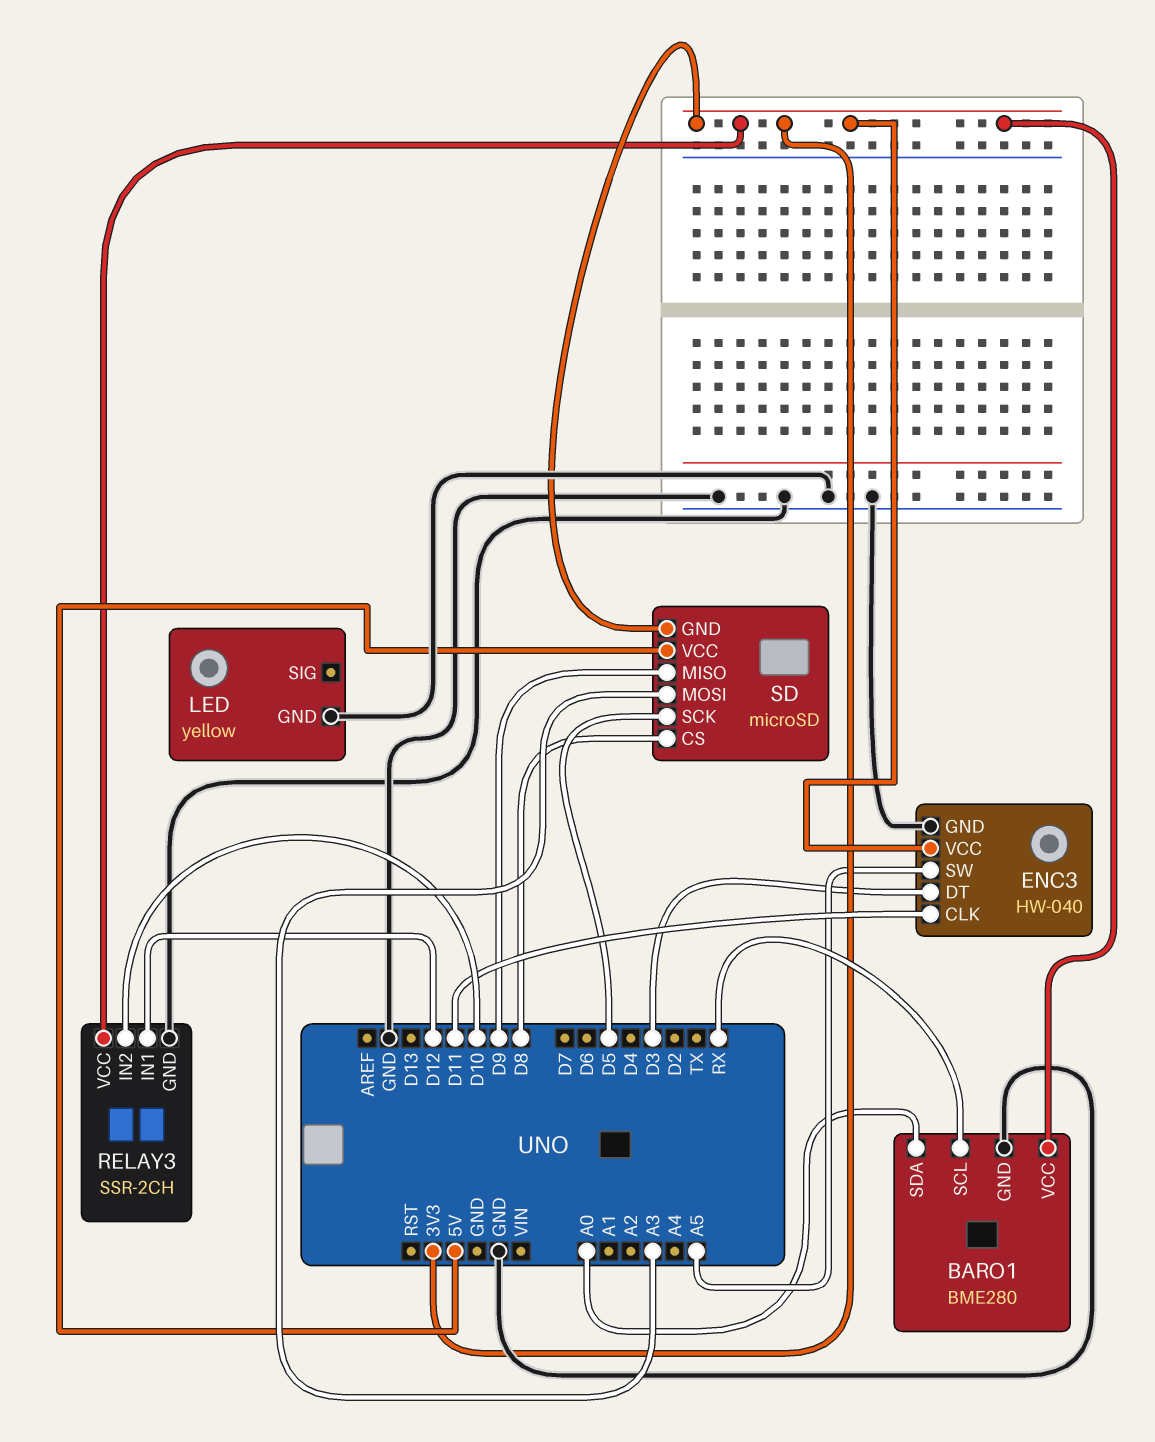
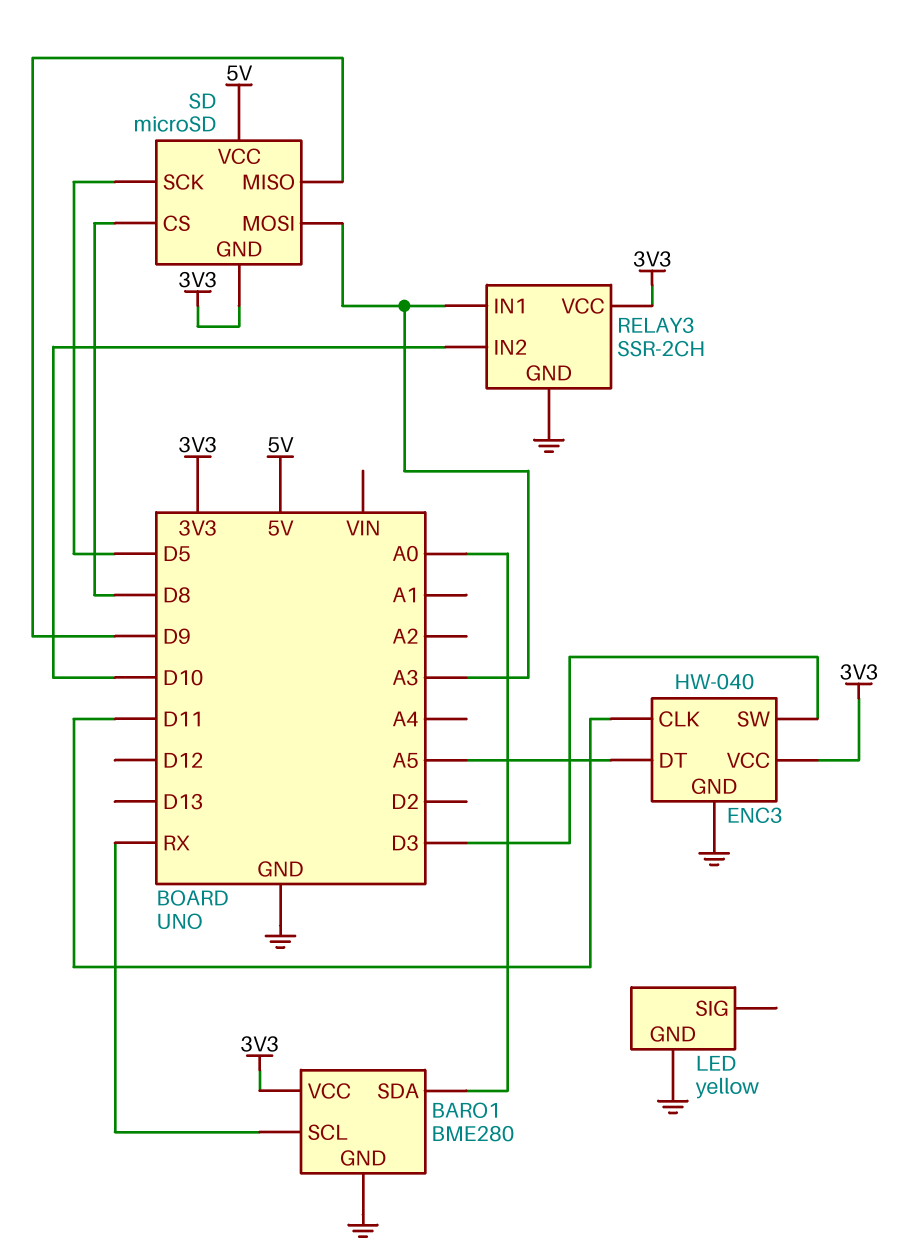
ENC3 pin DT: D3 -> A5
ENC3 pin SW: A5 -> D3
RELAY3 pin IN1: D12 -> A3

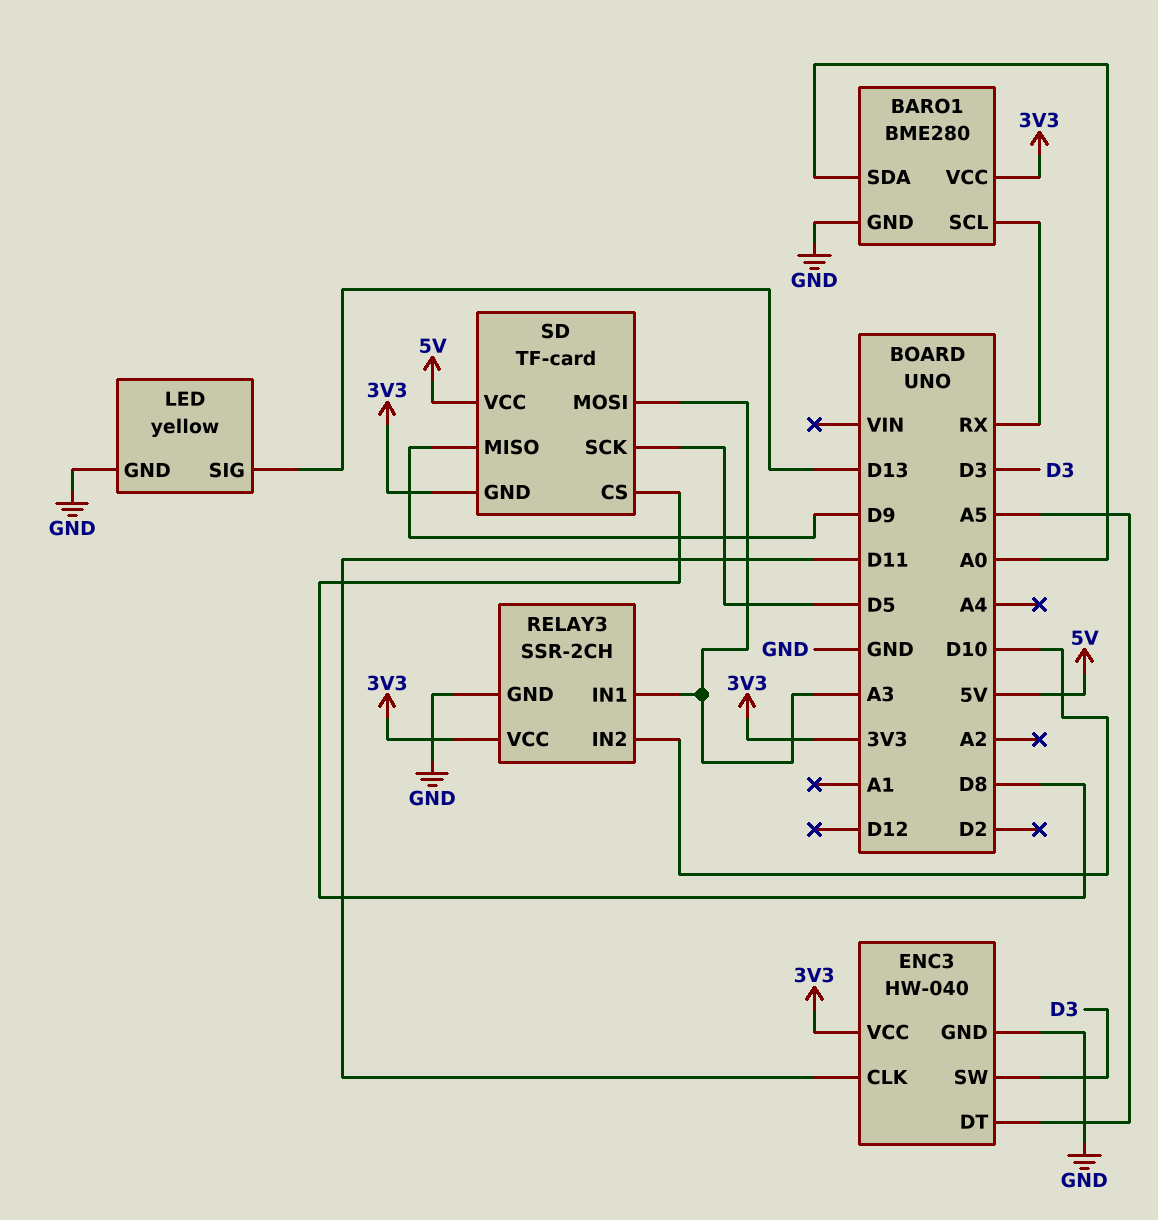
LED pin SIG: none -> D13
SD: microSD -> TF-card

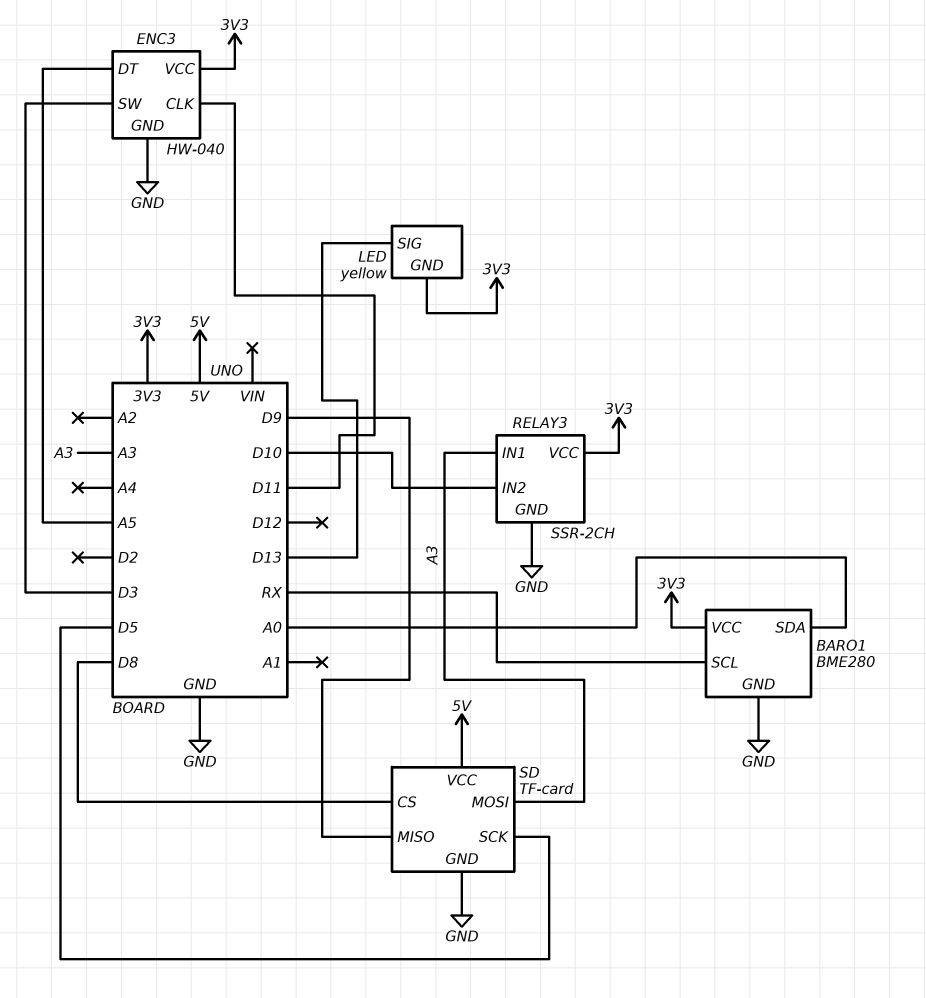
LED pin GND: GND -> 3V3
SD pin GND: 3V3 -> GND

